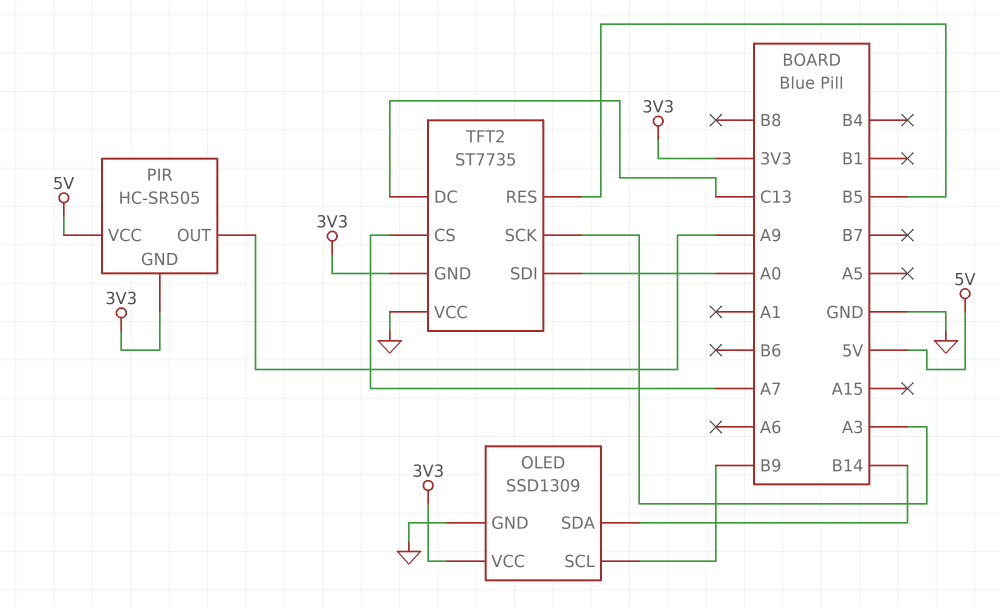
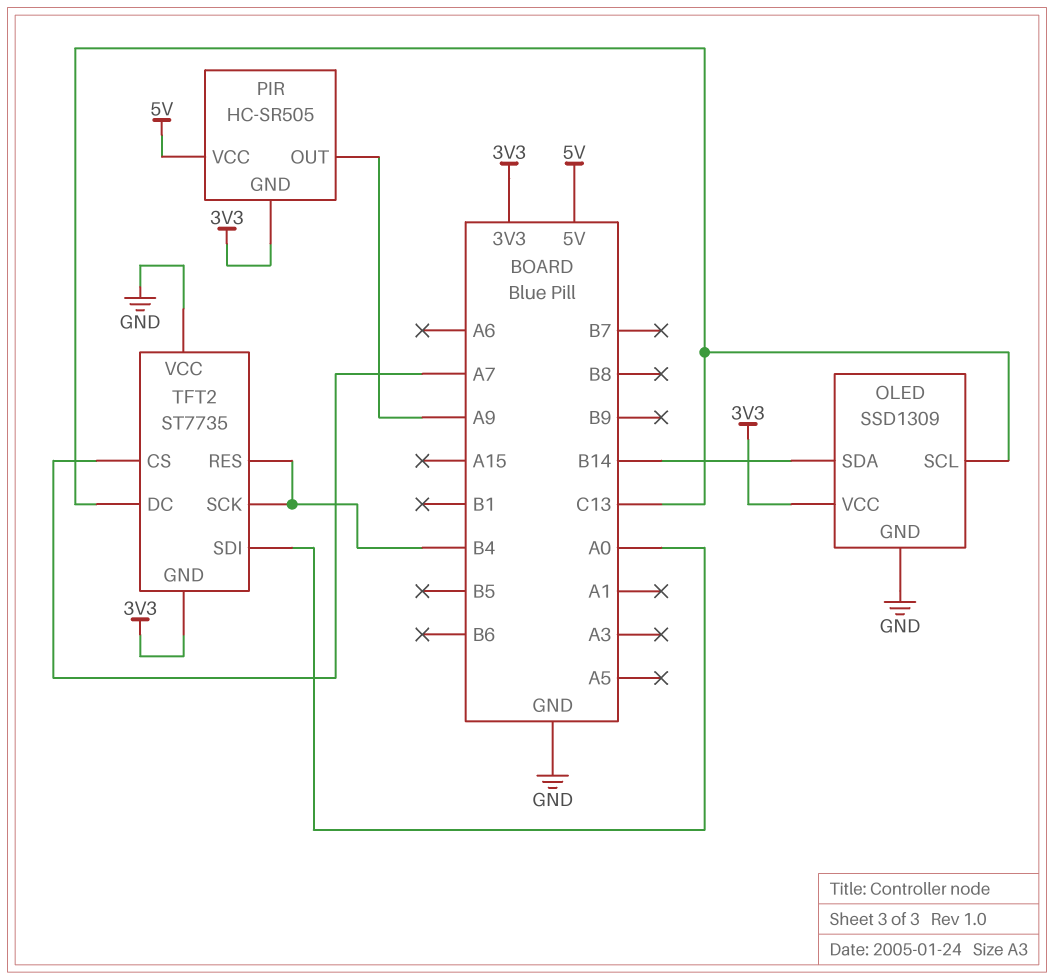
OLED pin SCL: B9 -> C13
TFT2 pin RES: B5 -> B4
TFT2 pin SCK: A3 -> B4

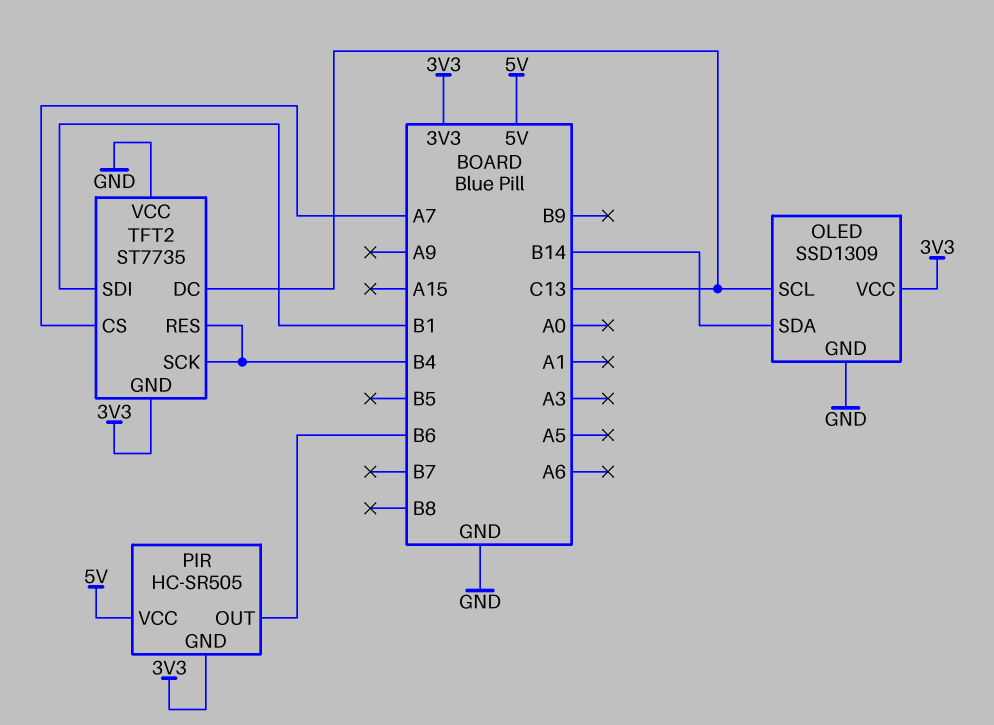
PIR pin OUT: A9 -> B6
TFT2 pin SDI: A0 -> B1

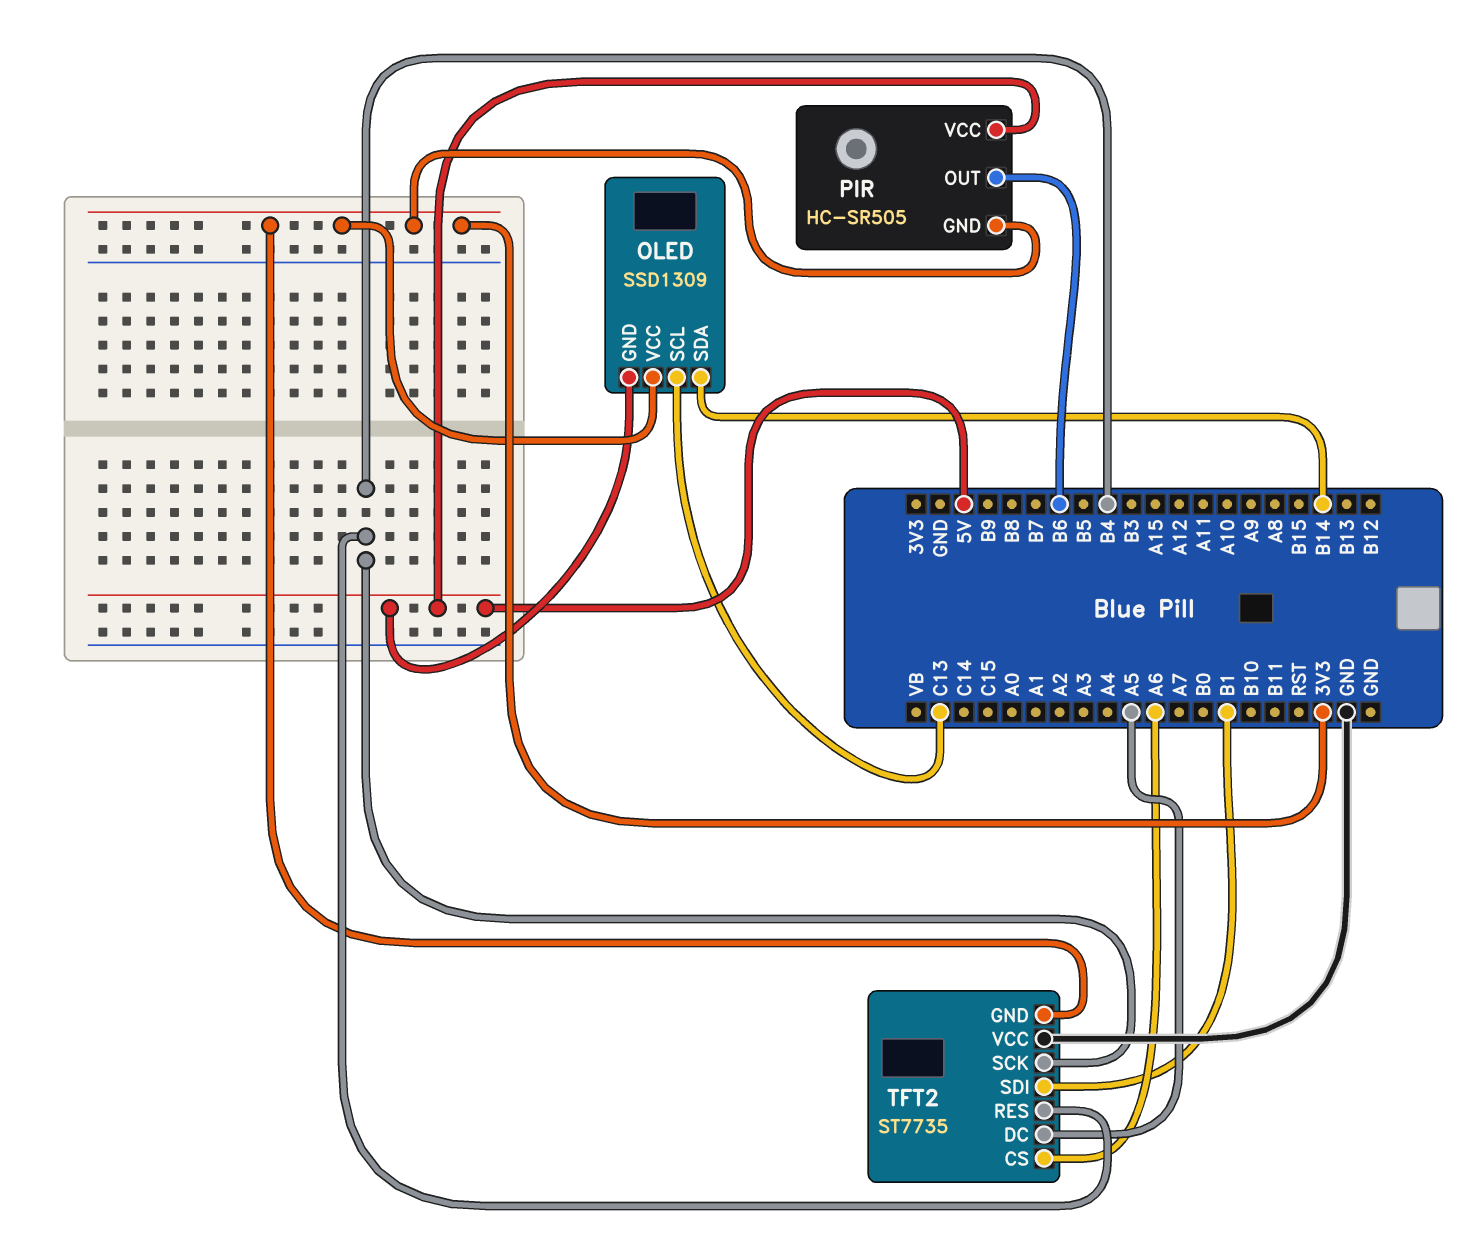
OLED pin GND: GND -> 5V
TFT2 pin CS: A7 -> A6
TFT2 pin DC: C13 -> A5

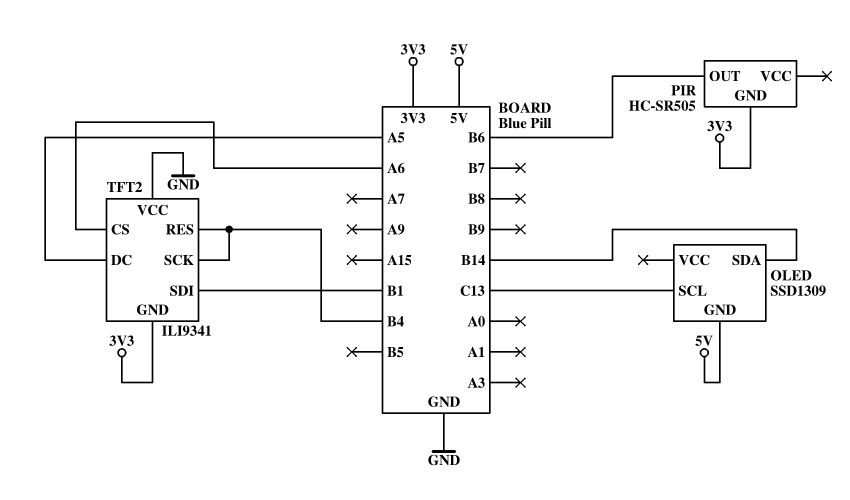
OLED pin VCC: 3V3 -> none
PIR pin VCC: 5V -> none
TFT2: ST7735 -> ILI9341

